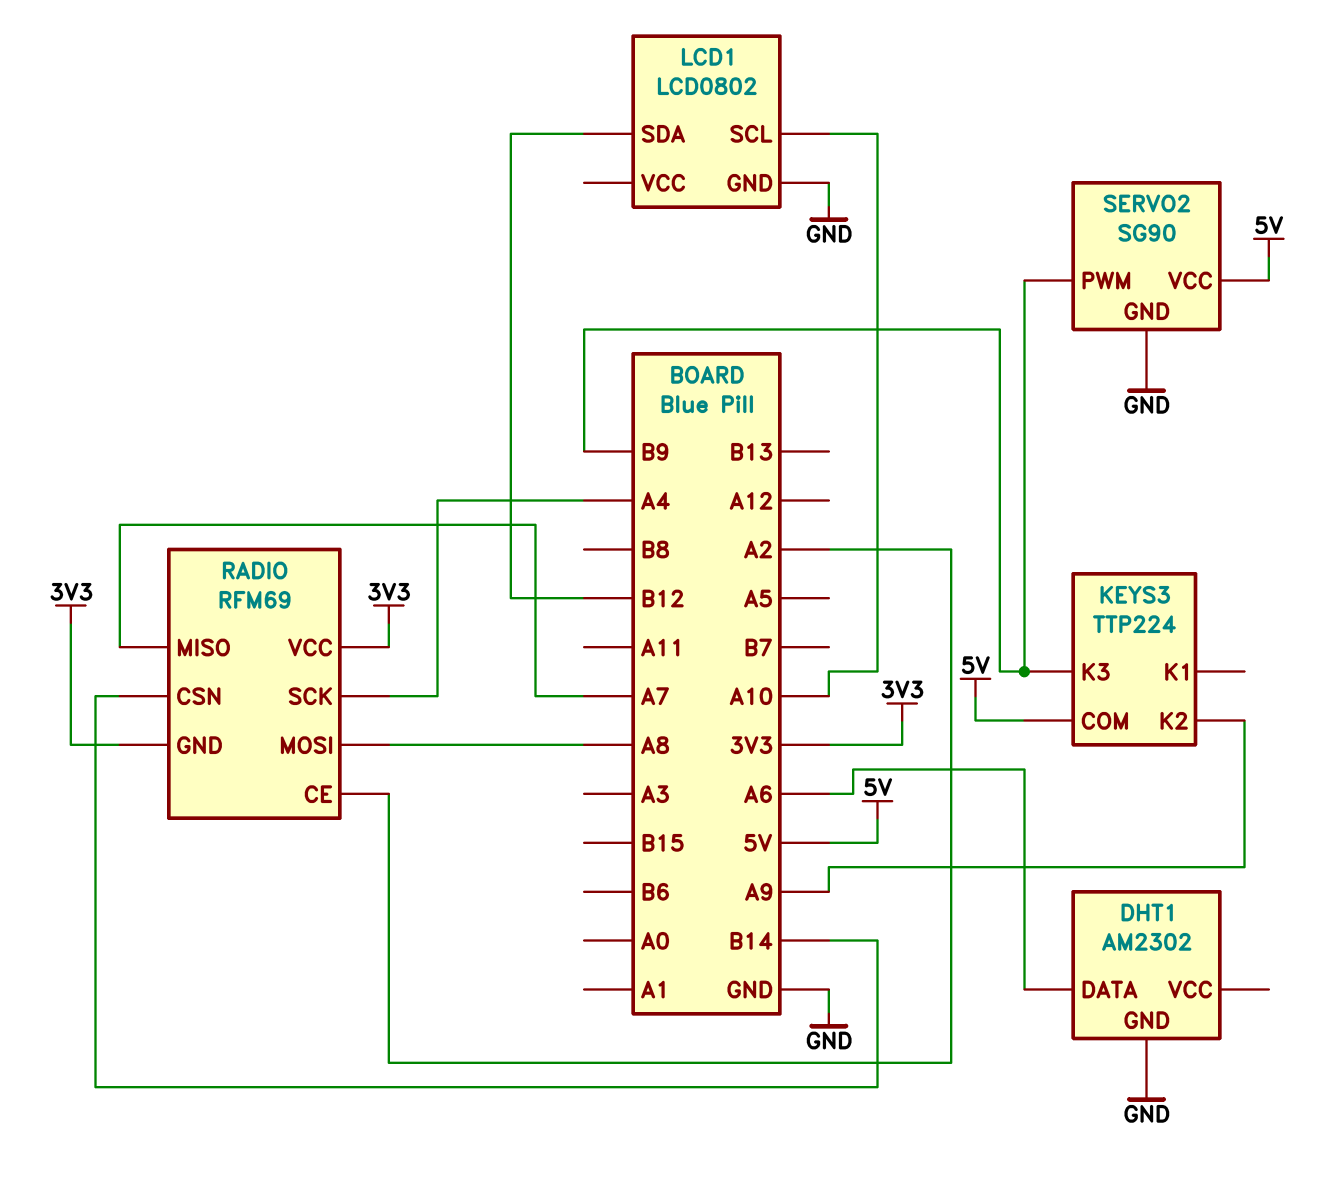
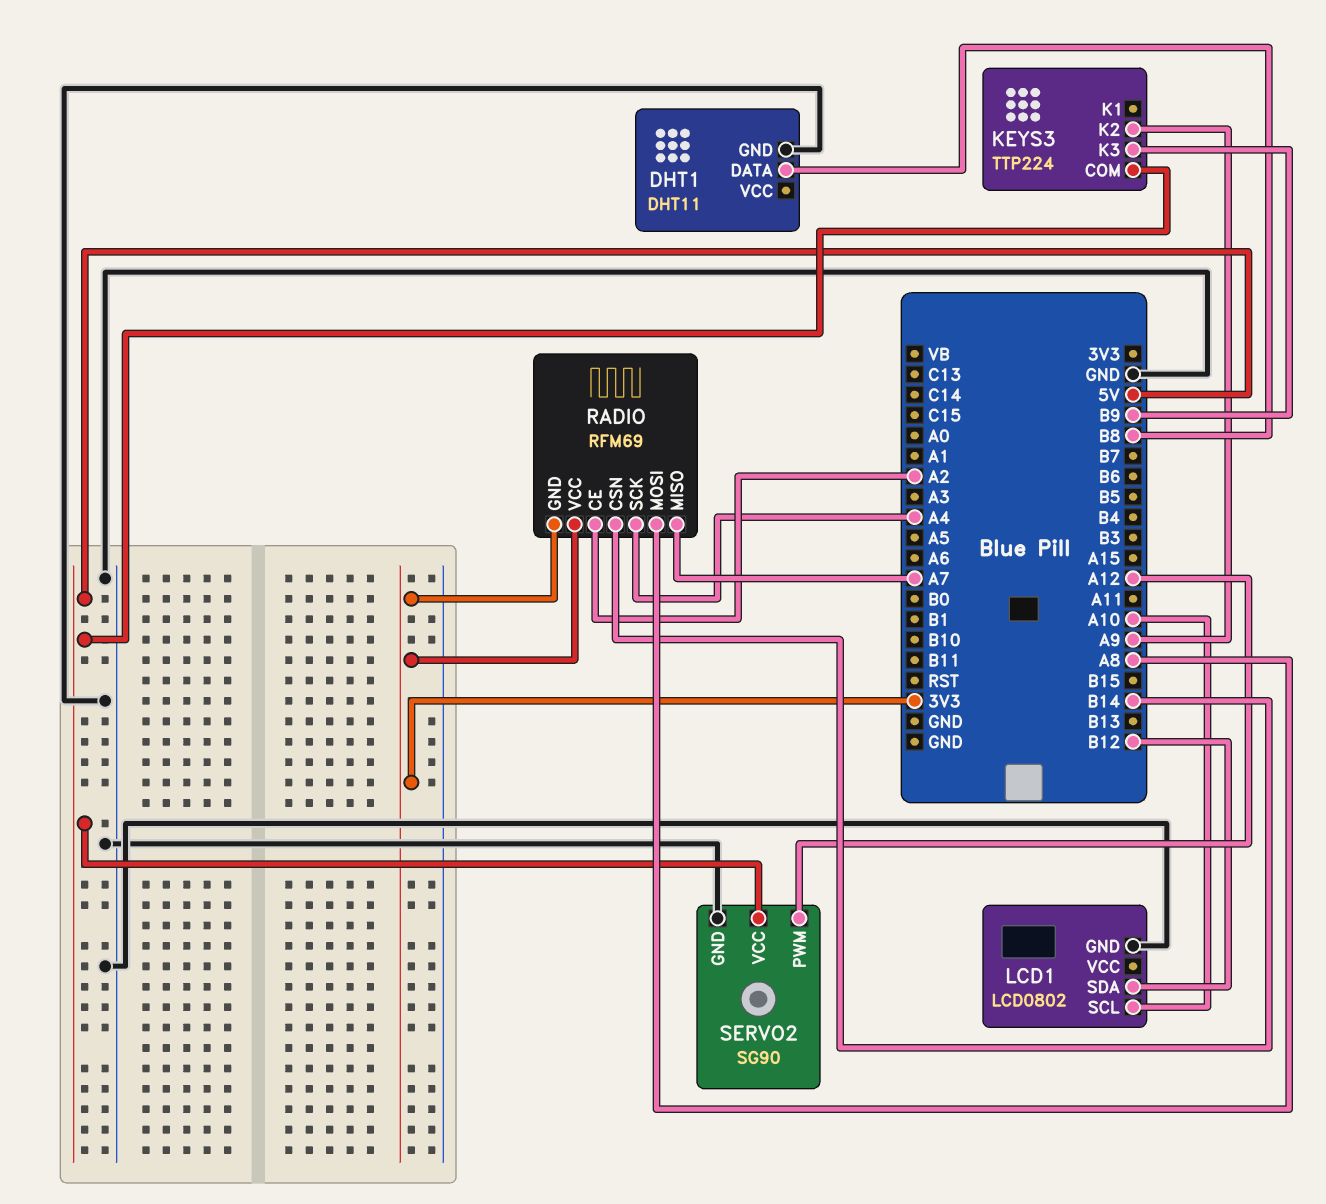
DHT1: AM2302 -> DHT11
DHT1 pin DATA: A6 -> B8
SERVO2 pin PWM: B9 -> A12

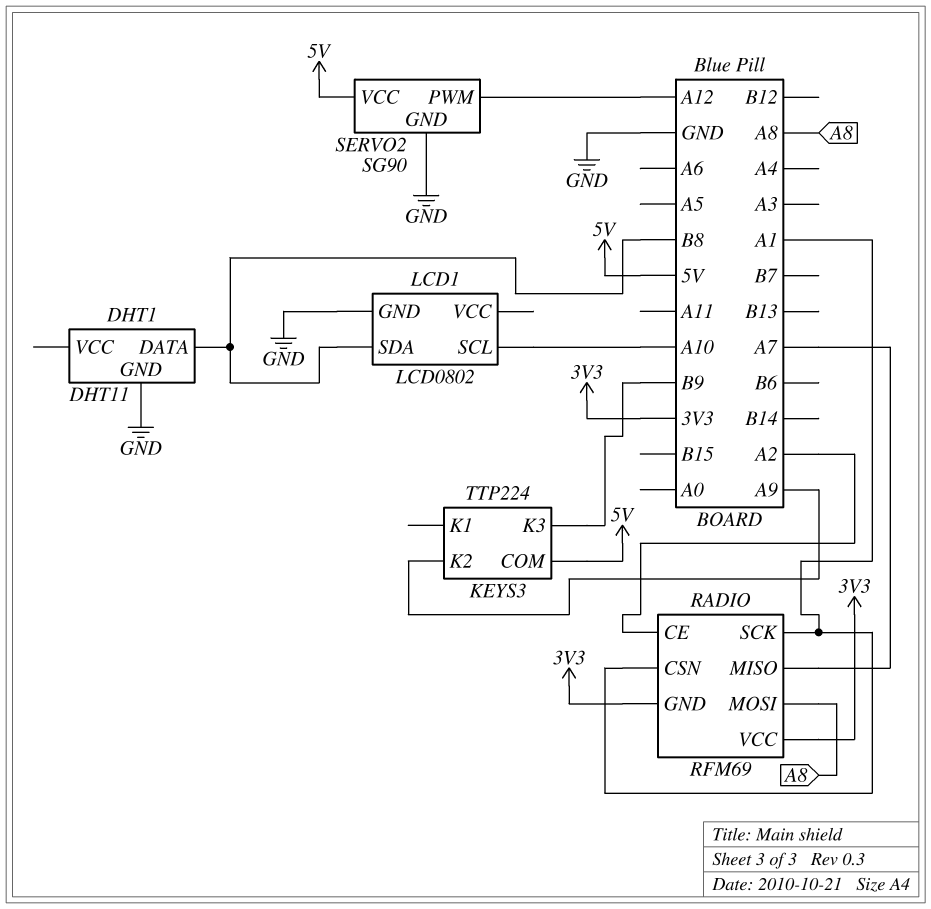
LCD1 pin SDA: B12 -> B8
RADIO pin CSN: B14 -> A1
RADIO pin SCK: A4 -> A1

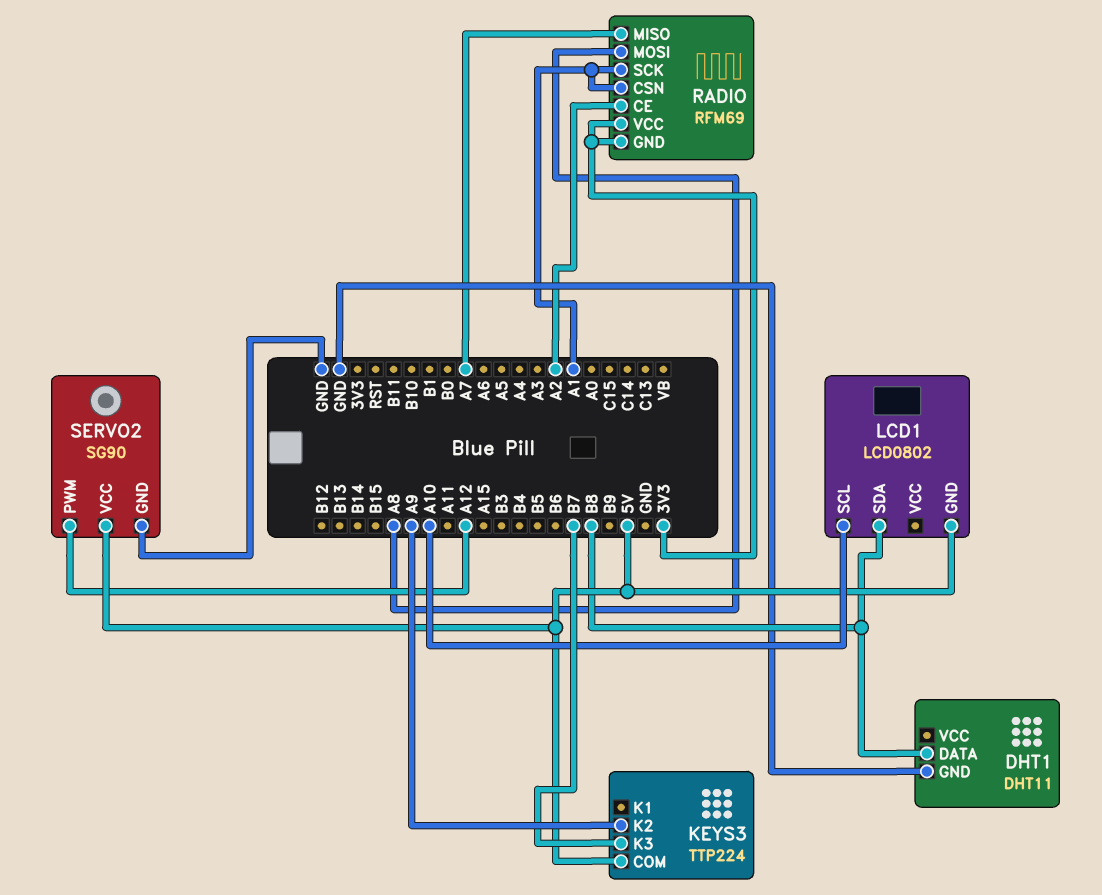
KEYS3 pin K3: B9 -> B7
LCD1 pin GND: GND -> 5V

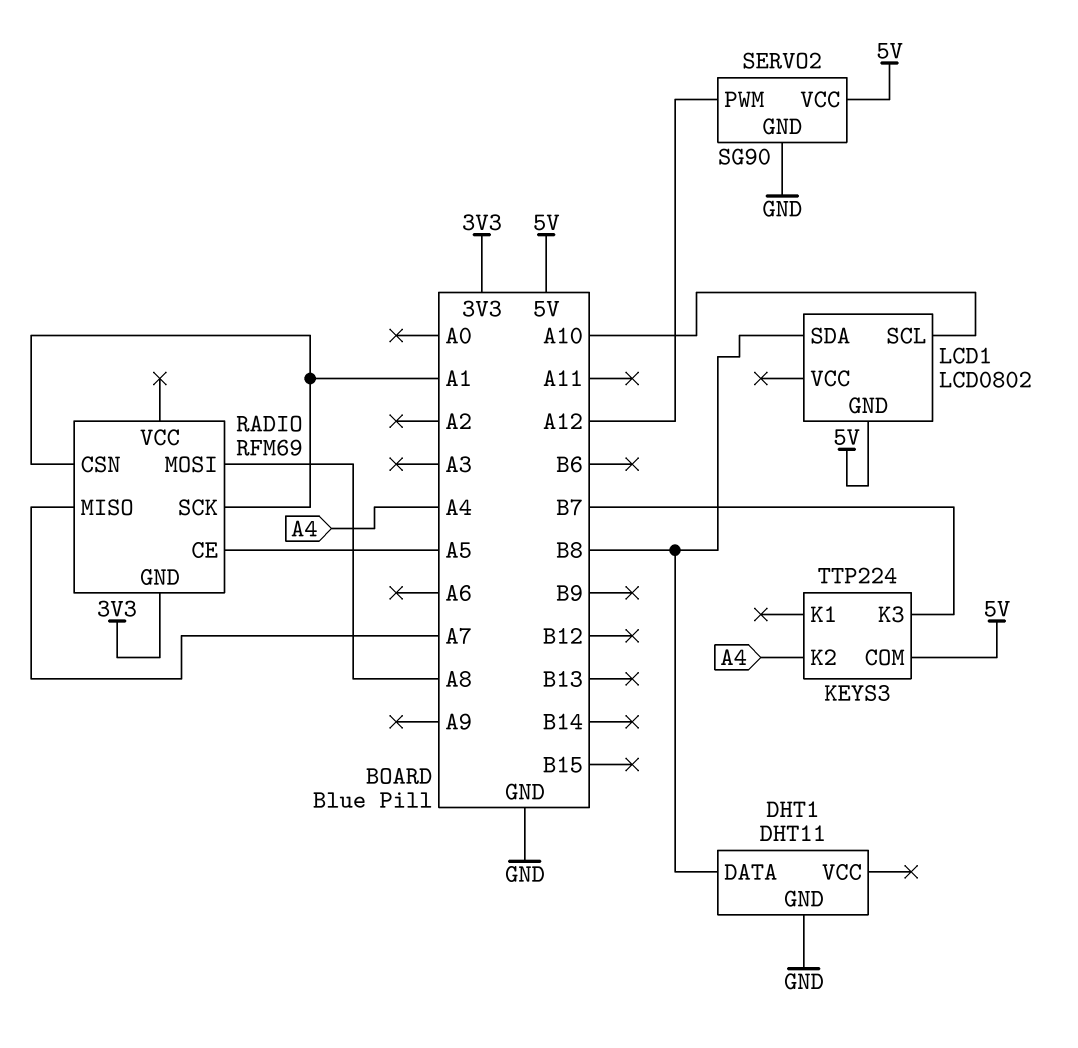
KEYS3 pin K2: A9 -> A4
RADIO pin CE: A2 -> A5
RADIO pin VCC: 3V3 -> none

